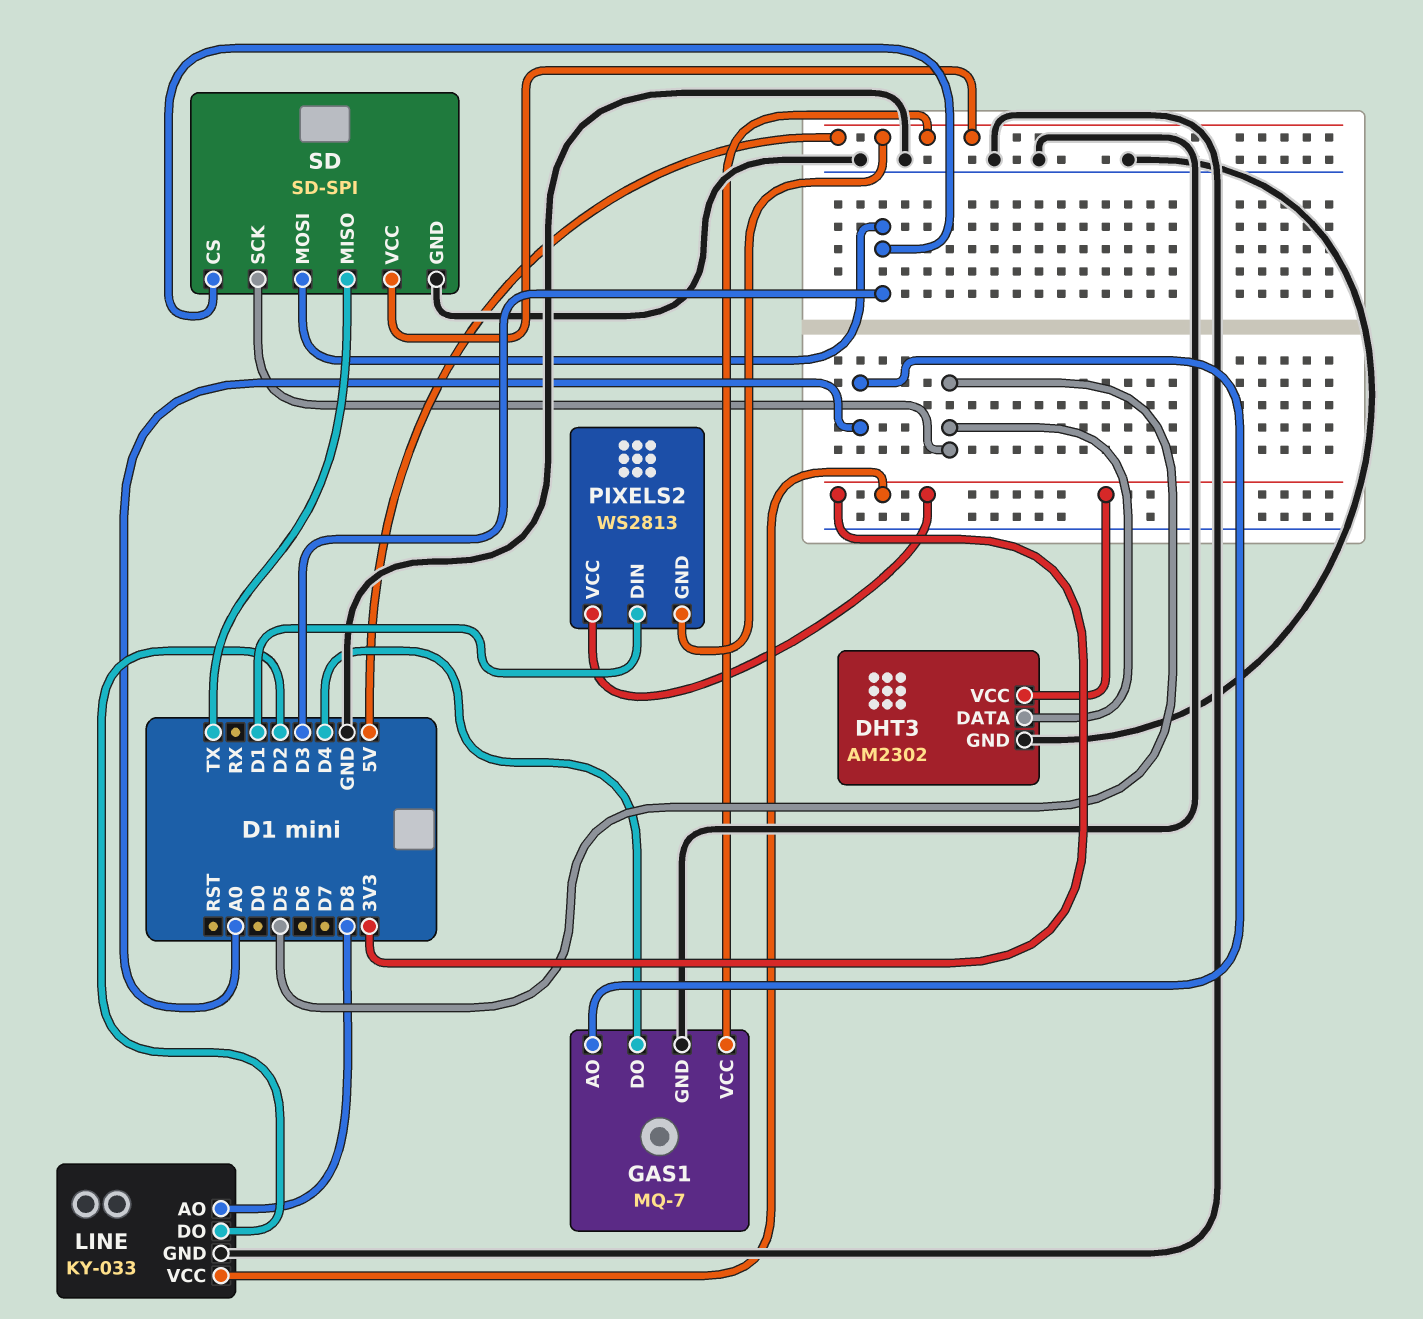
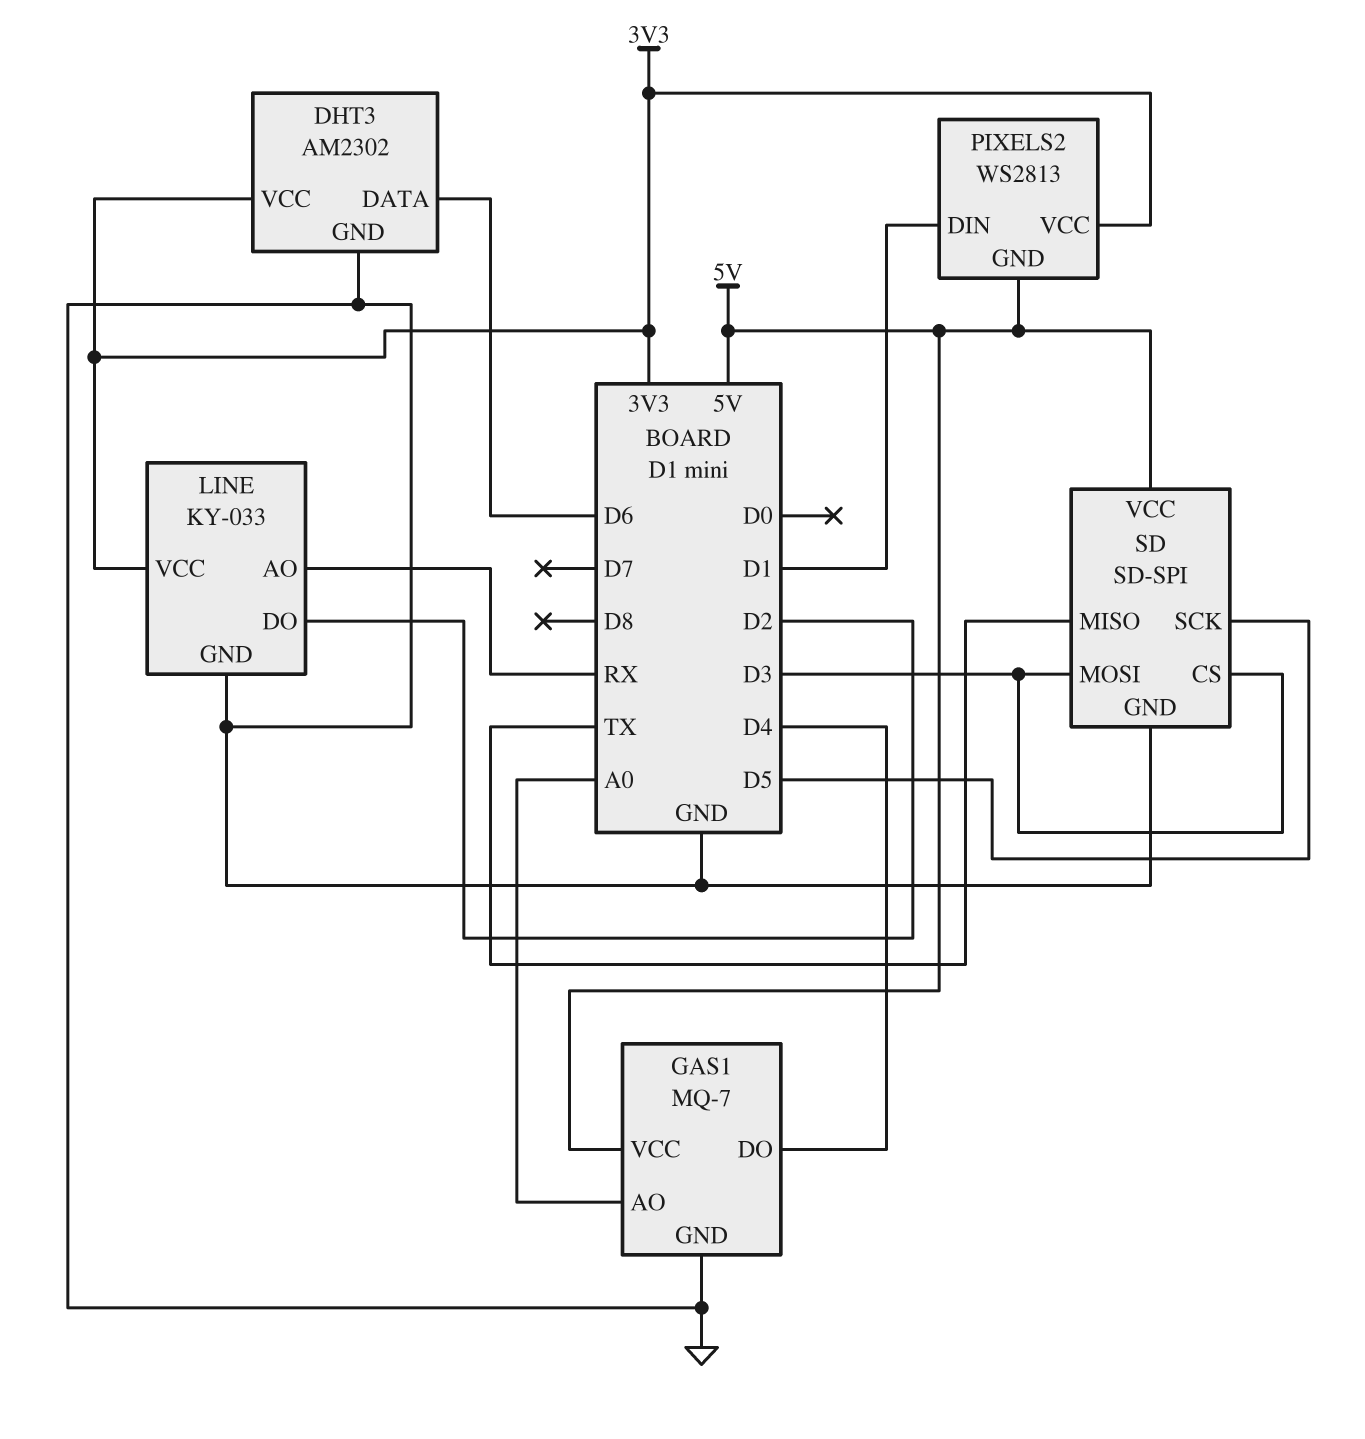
DHT3 pin DATA: D5 -> D6
LINE pin AO: D8 -> RX

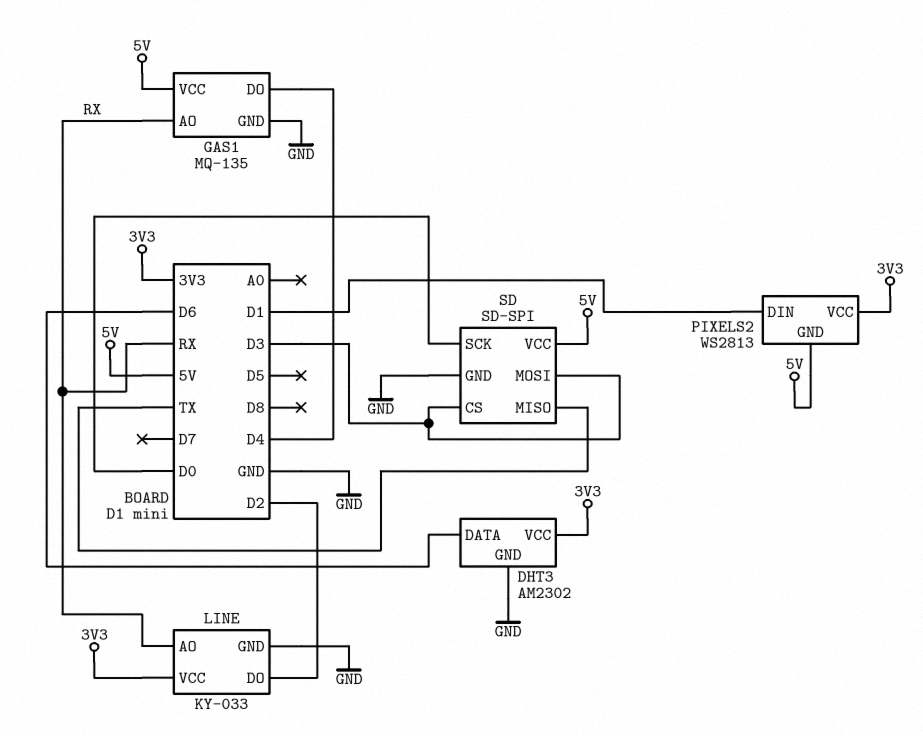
GAS1: MQ-7 -> MQ-135
GAS1 pin AO: A0 -> RX
SD pin SCK: D5 -> D0

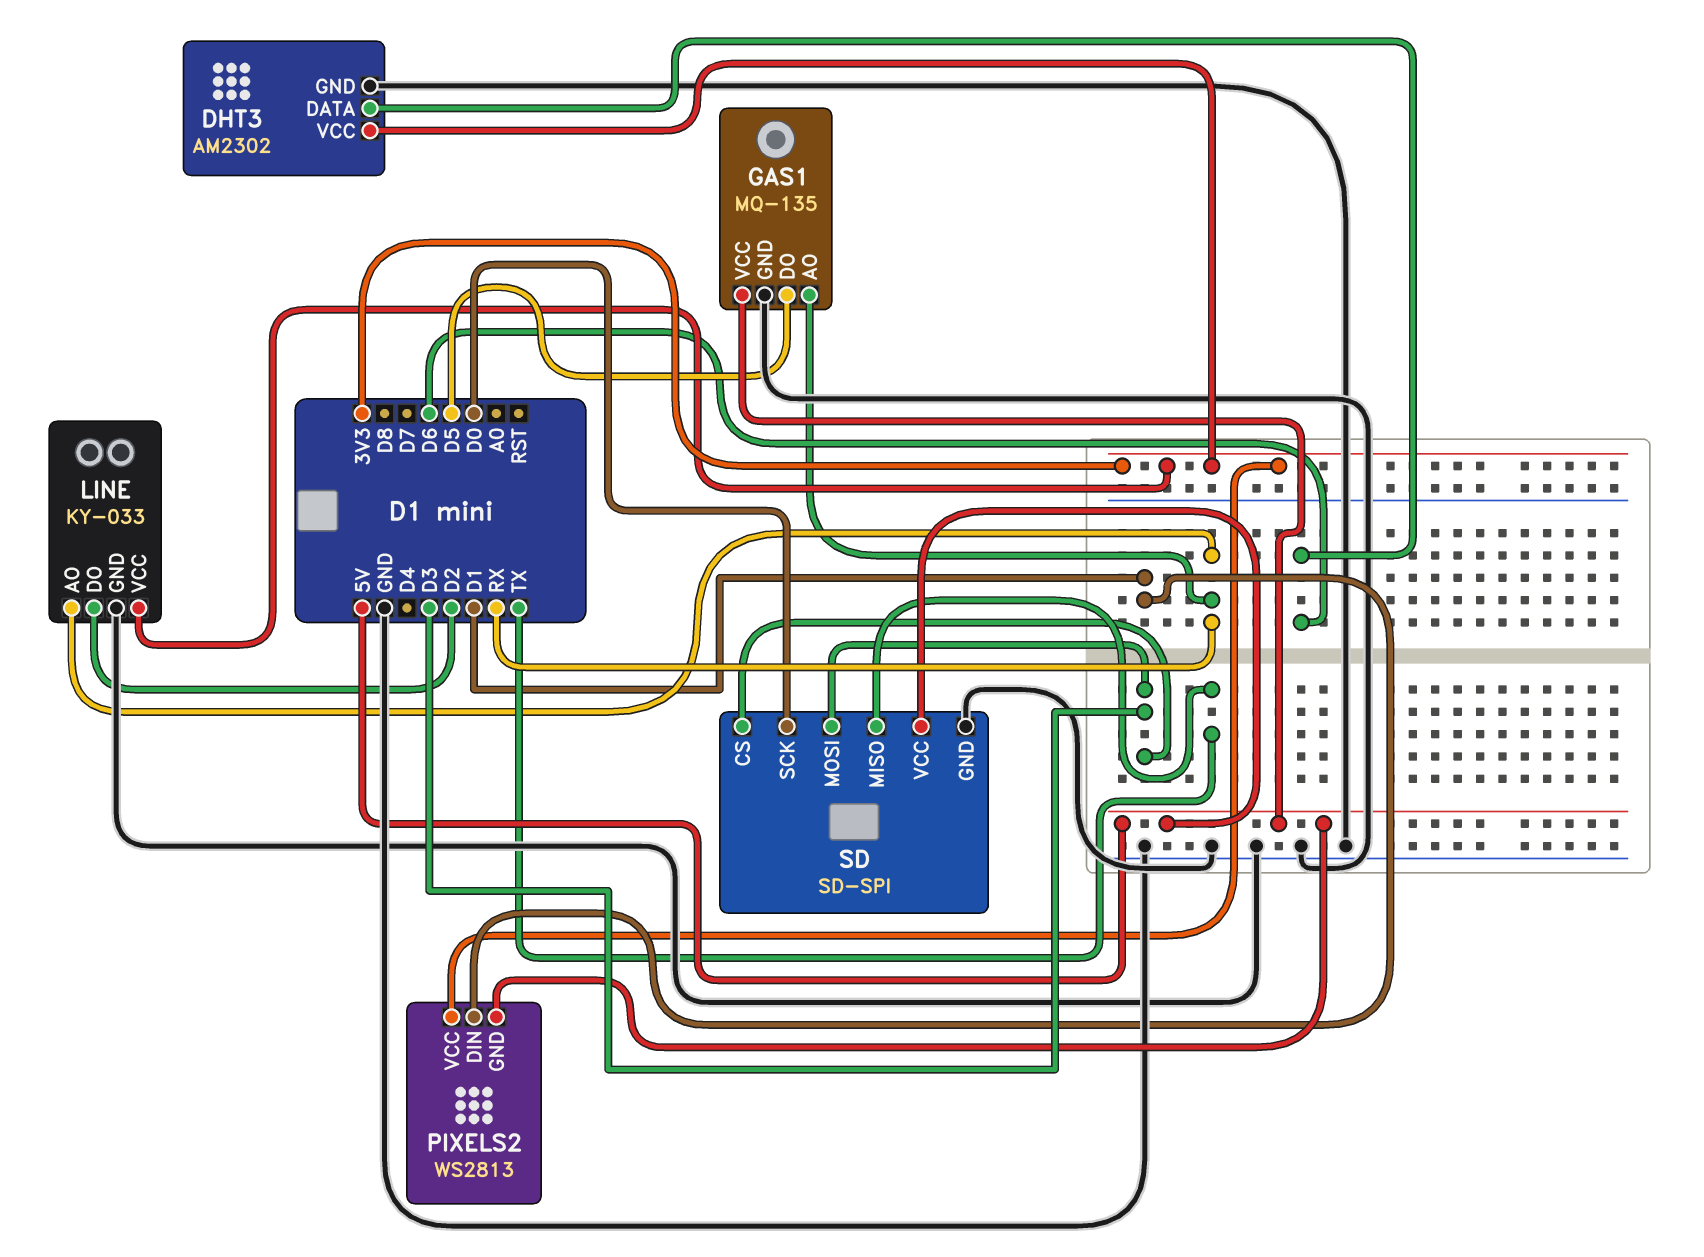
GAS1 pin DO: D4 -> D5

